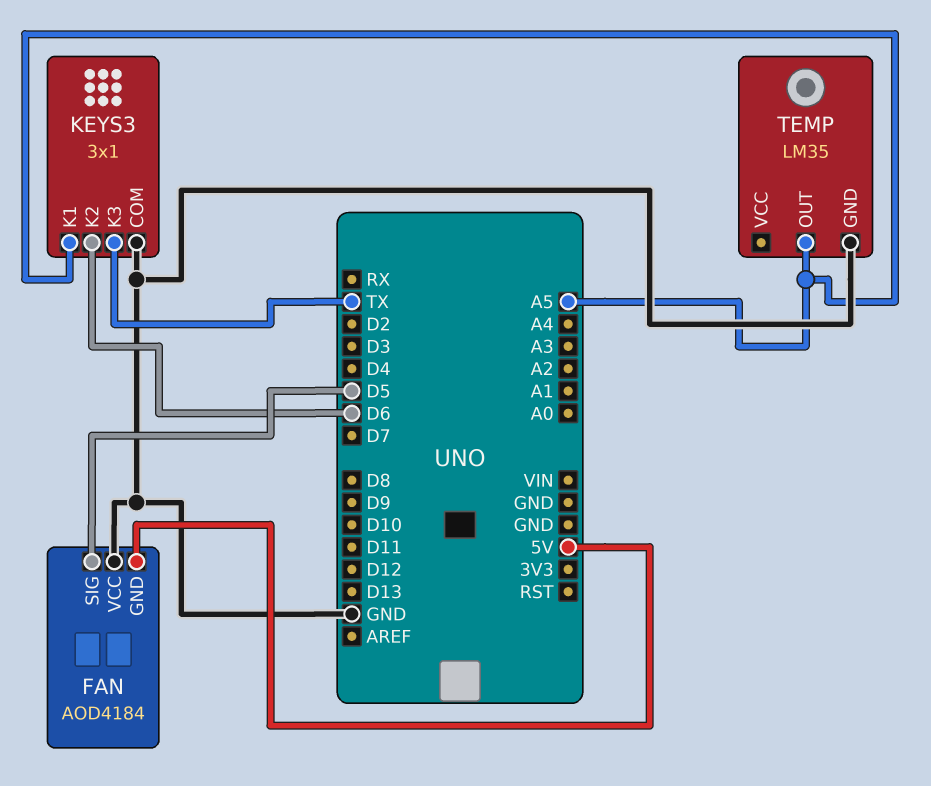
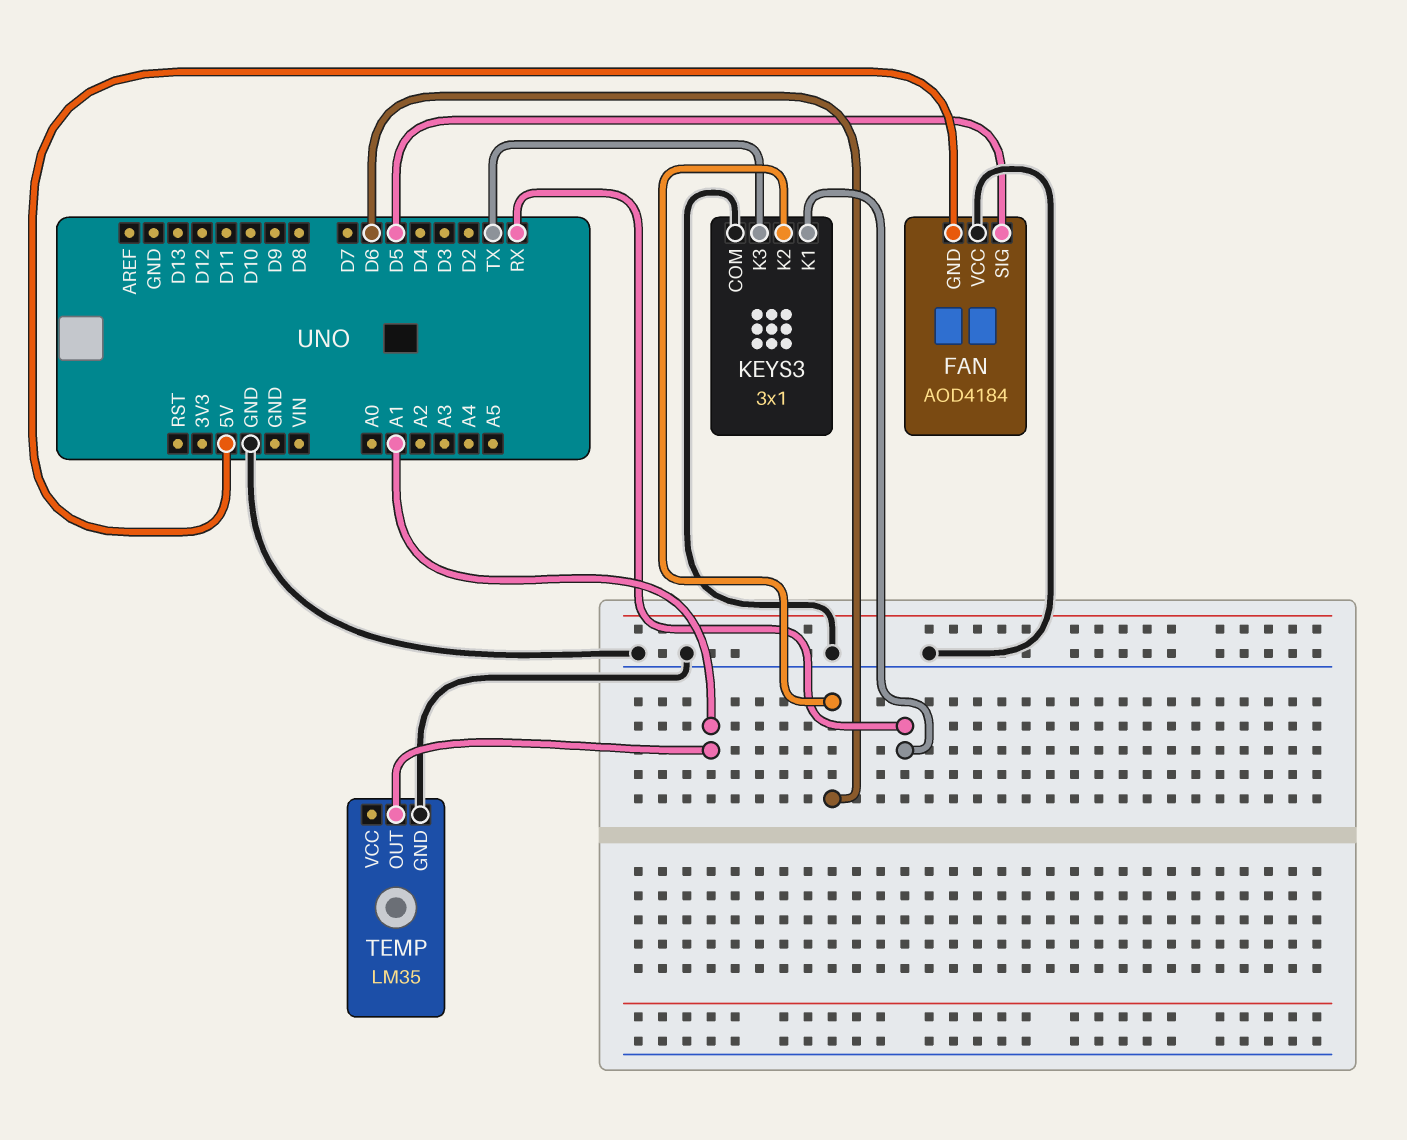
KEYS3 pin K1: A5 -> RX
TEMP pin OUT: A5 -> A1

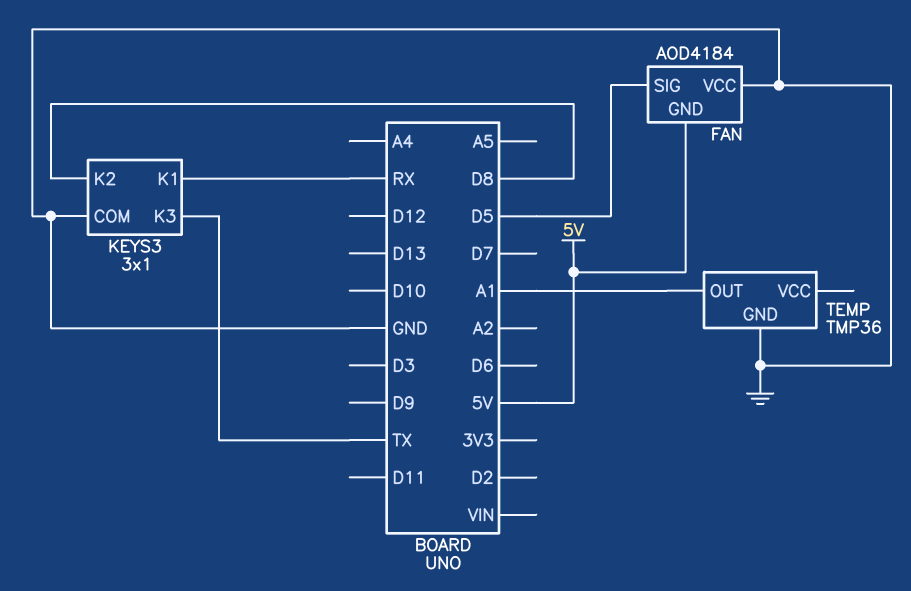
KEYS3 pin K2: D6 -> D8
TEMP: LM35 -> TMP36

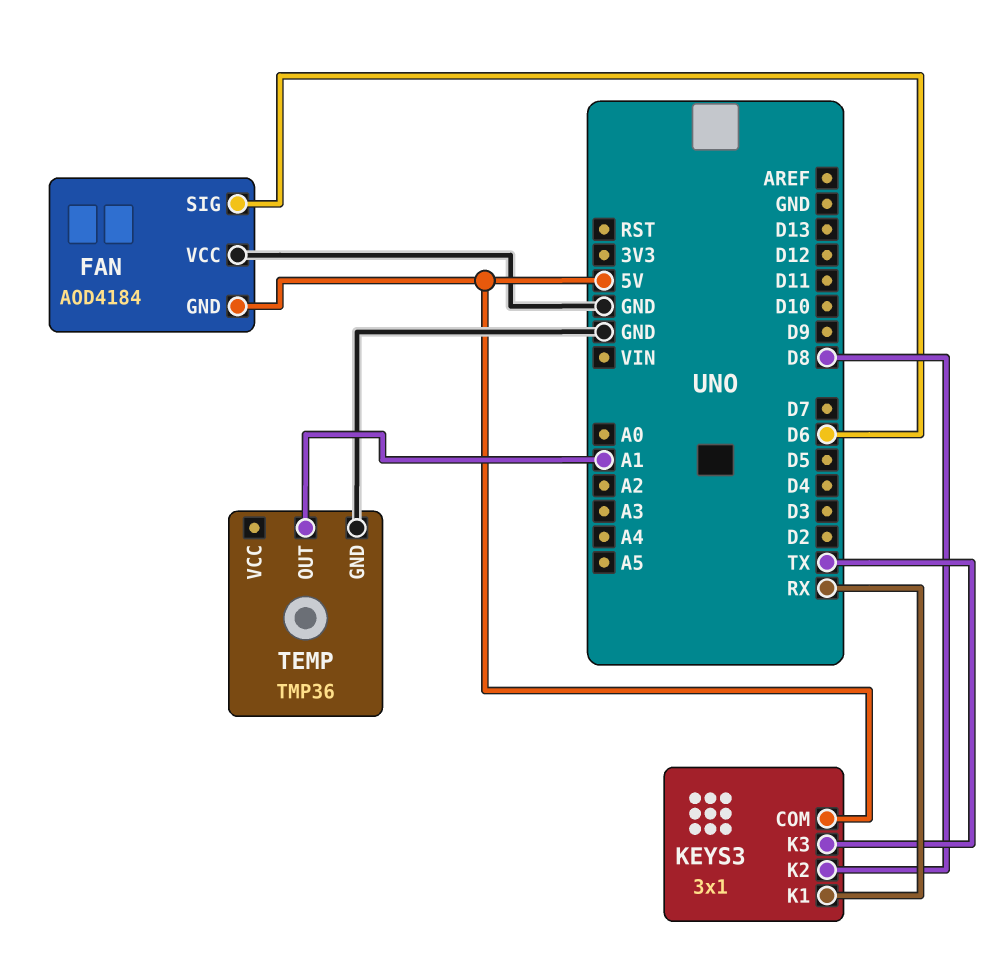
FAN pin SIG: D5 -> D6
KEYS3 pin COM: GND -> 5V

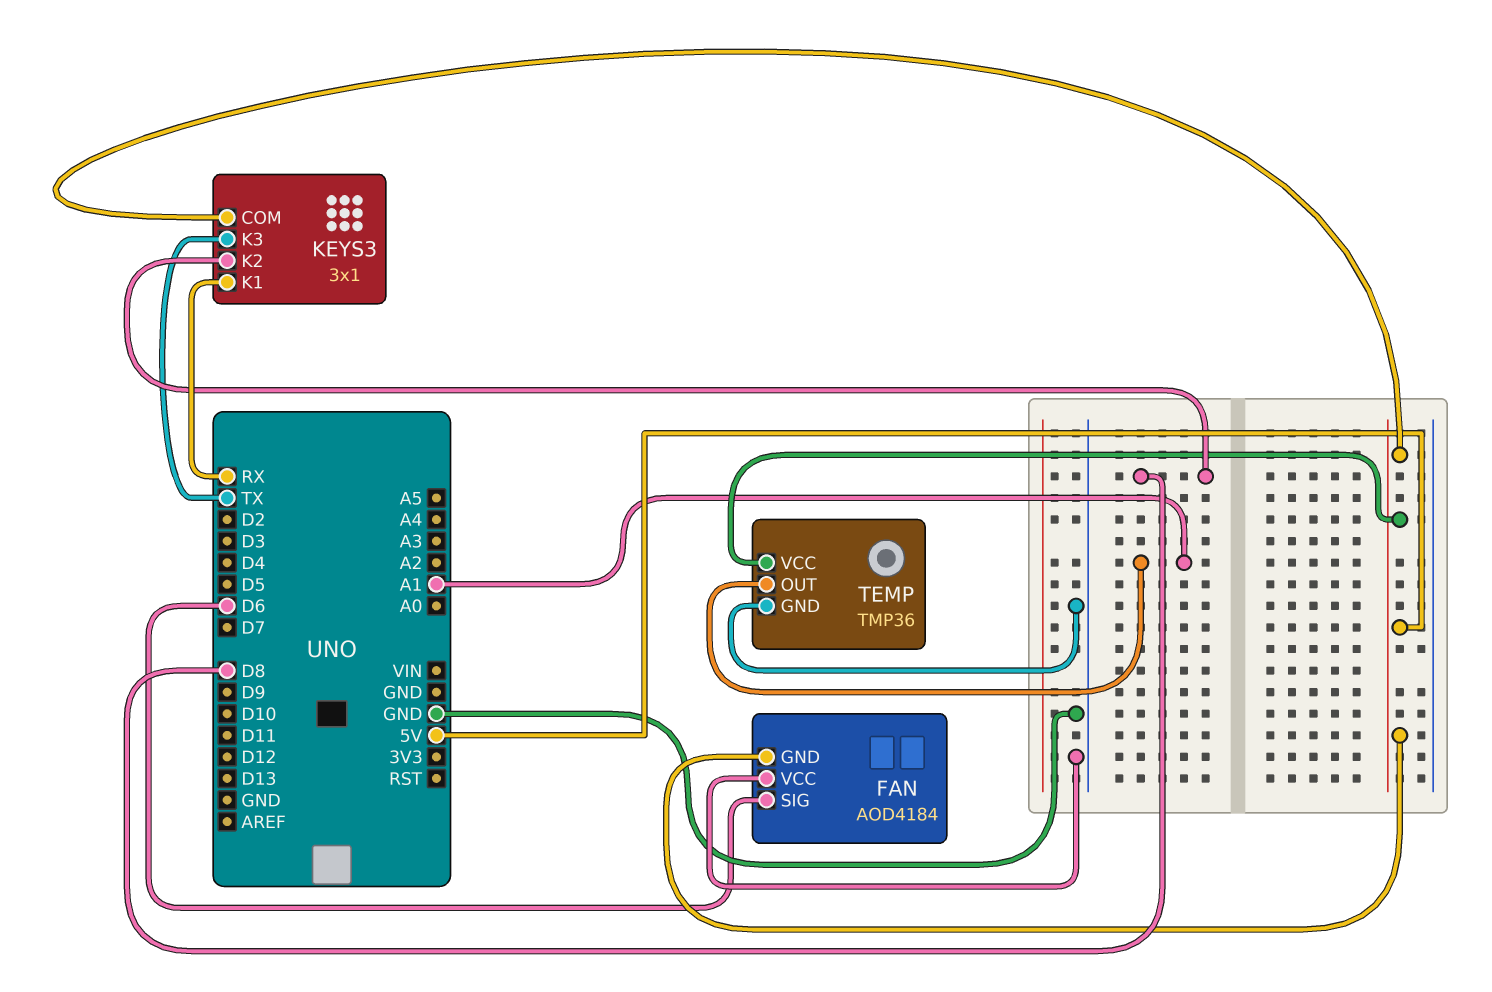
TEMP pin VCC: none -> 5V

